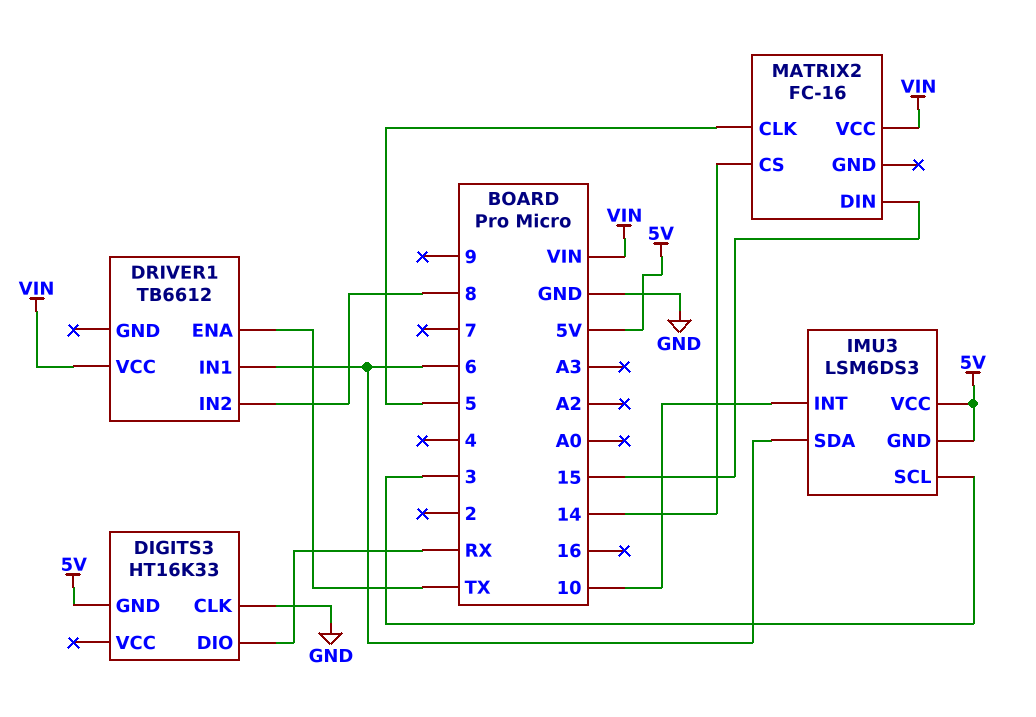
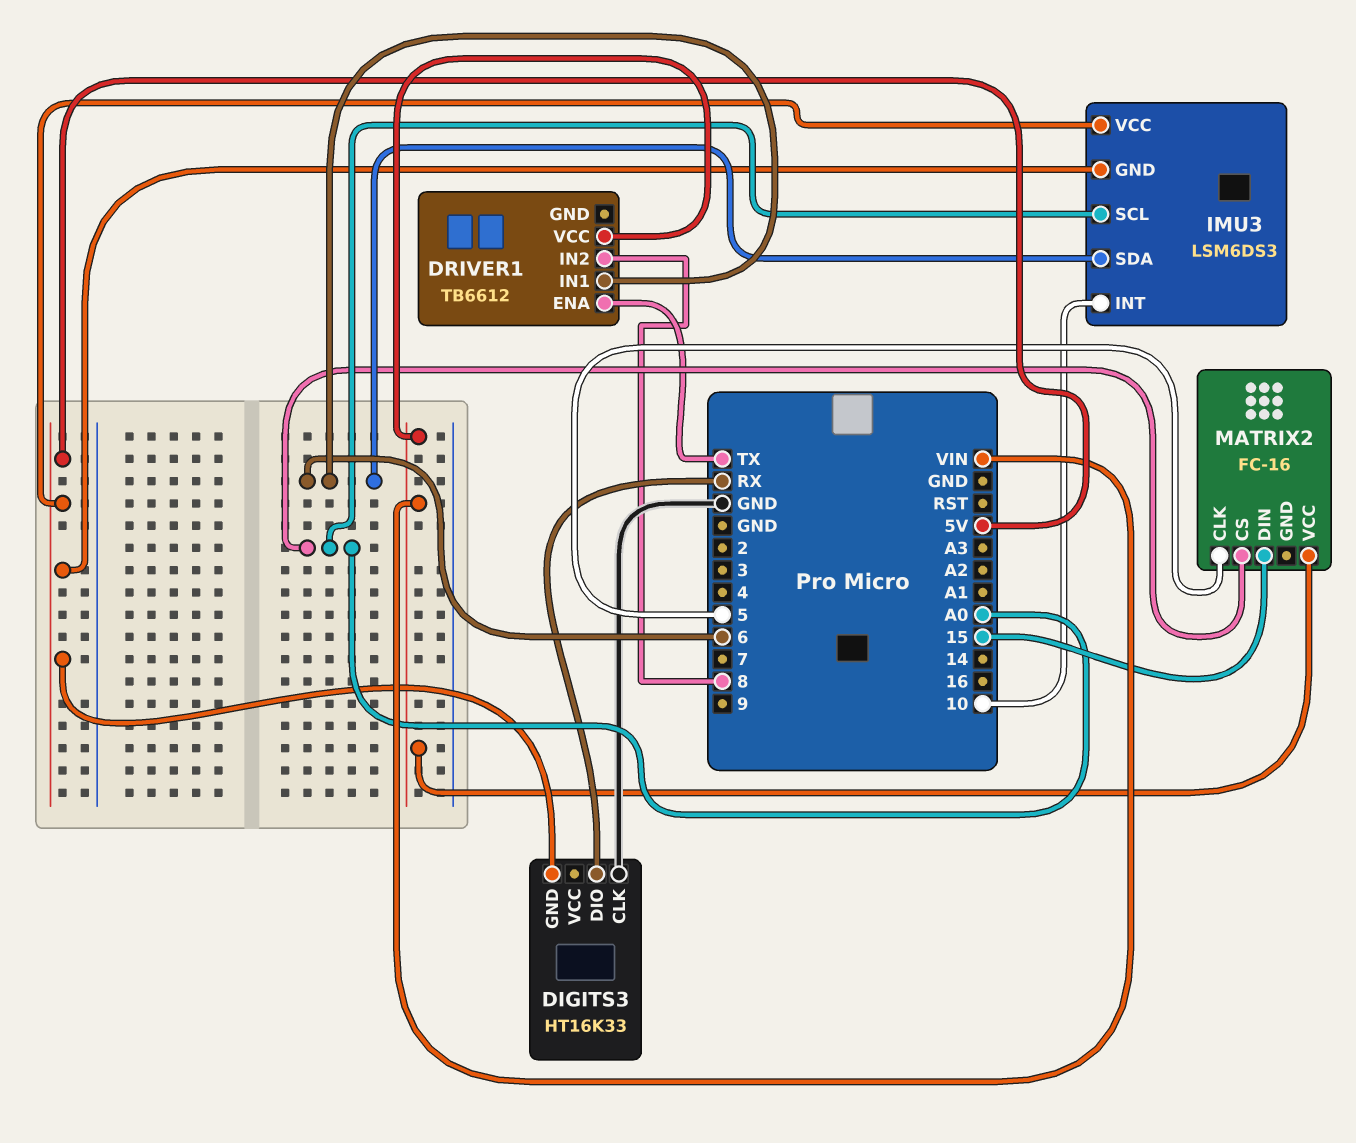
IMU3 pin SCL: 3 -> A0
MATRIX2 pin CS: 14 -> A0

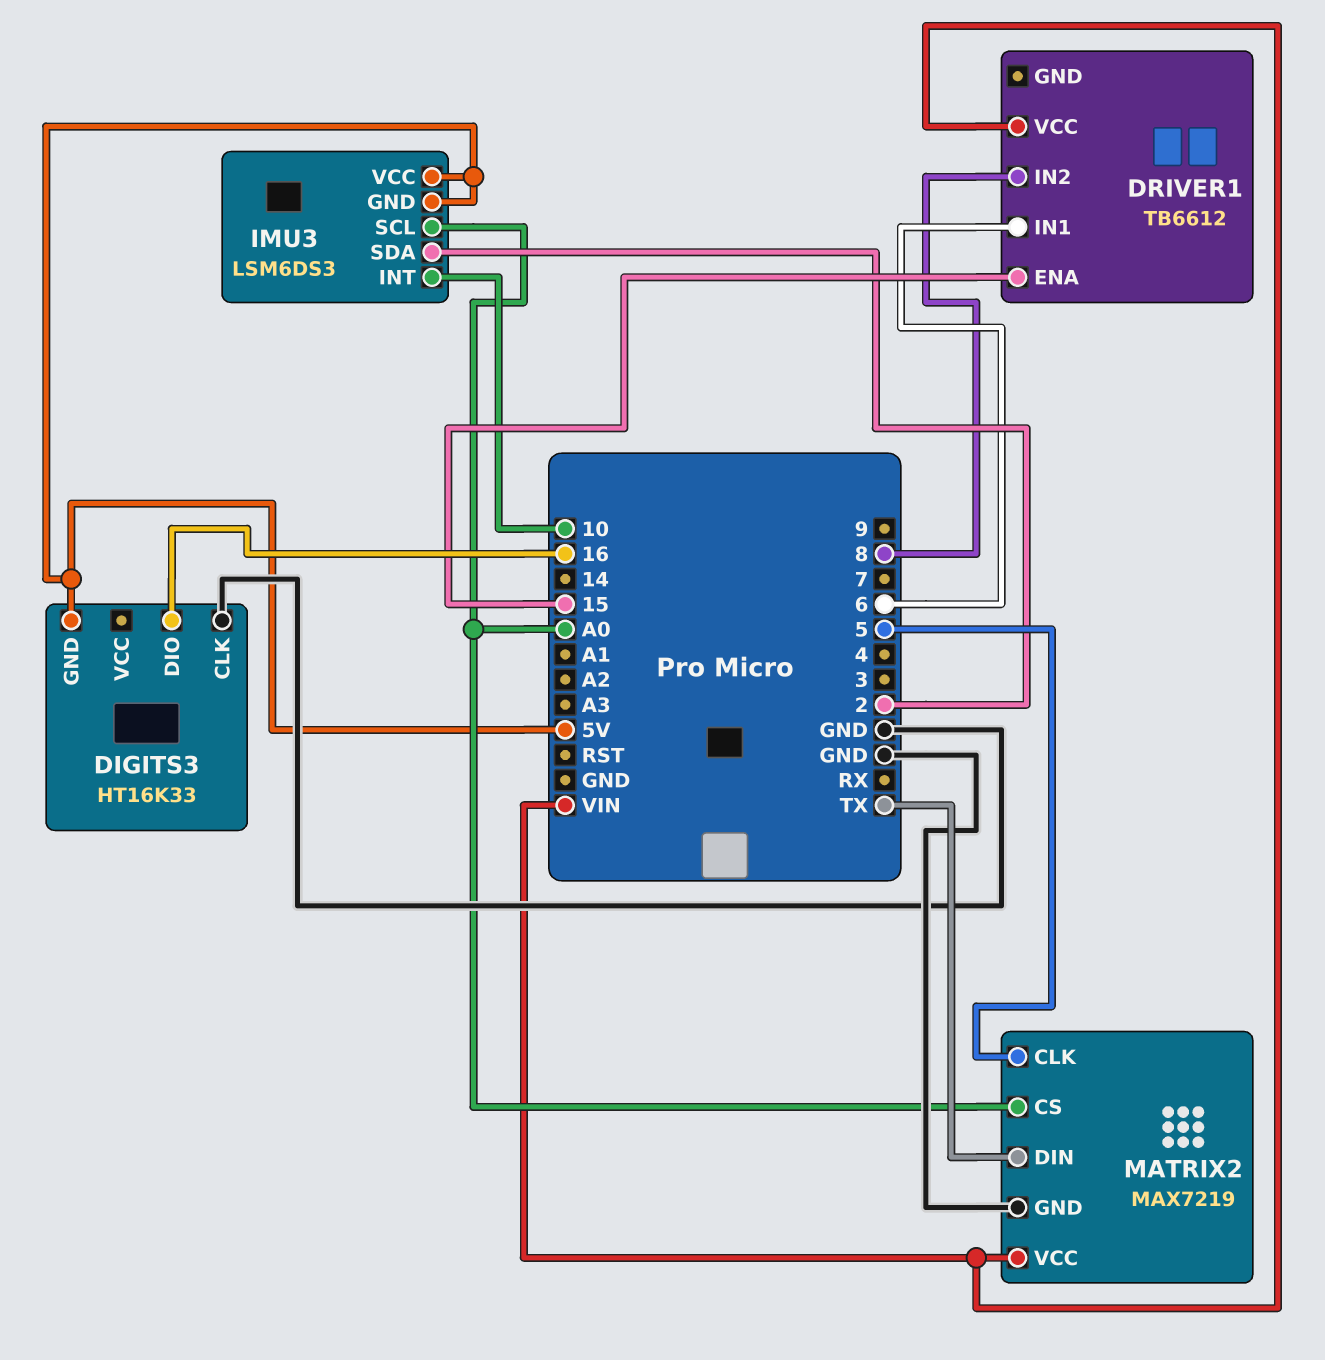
DIGITS3 pin DIO: RX -> 16
DRIVER1 pin ENA: TX -> 15
IMU3 pin SDA: 6 -> 2
MATRIX2: FC-16 -> MAX7219
MATRIX2 pin DIN: 15 -> TX
MATRIX2 pin GND: none -> GND

